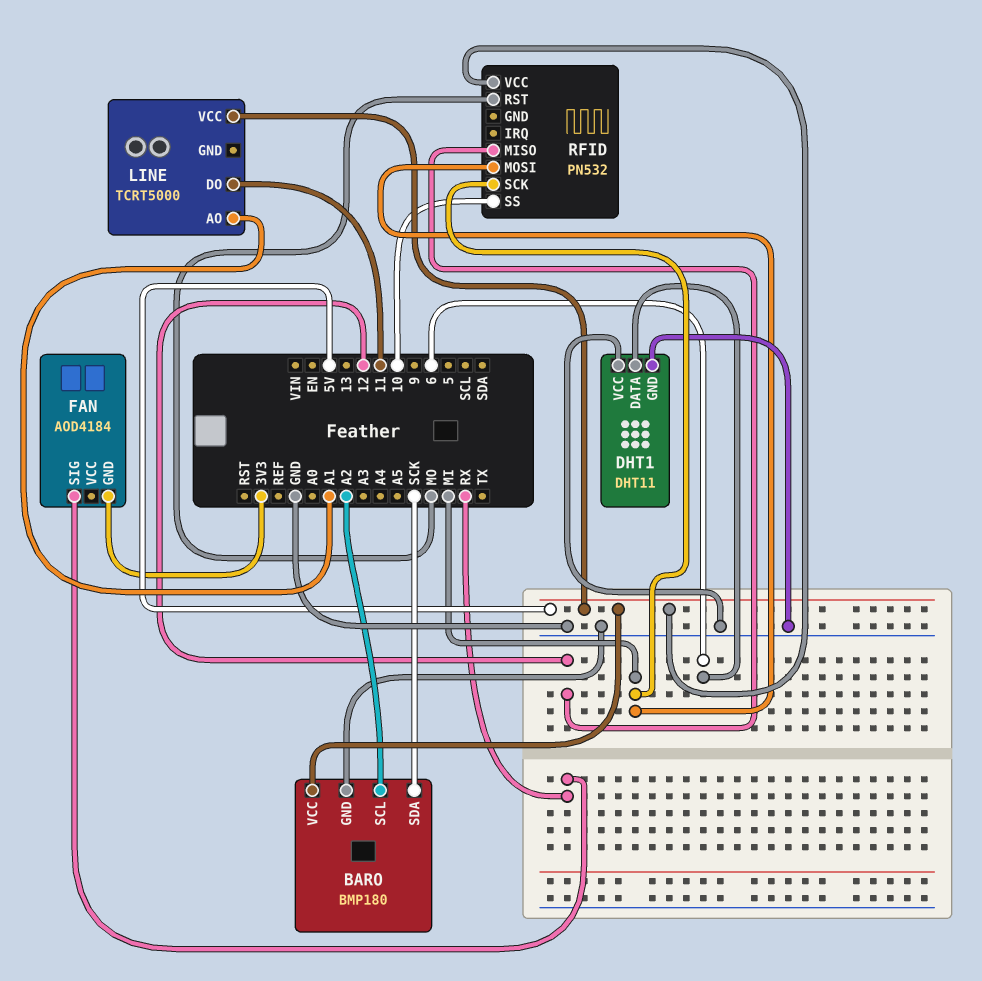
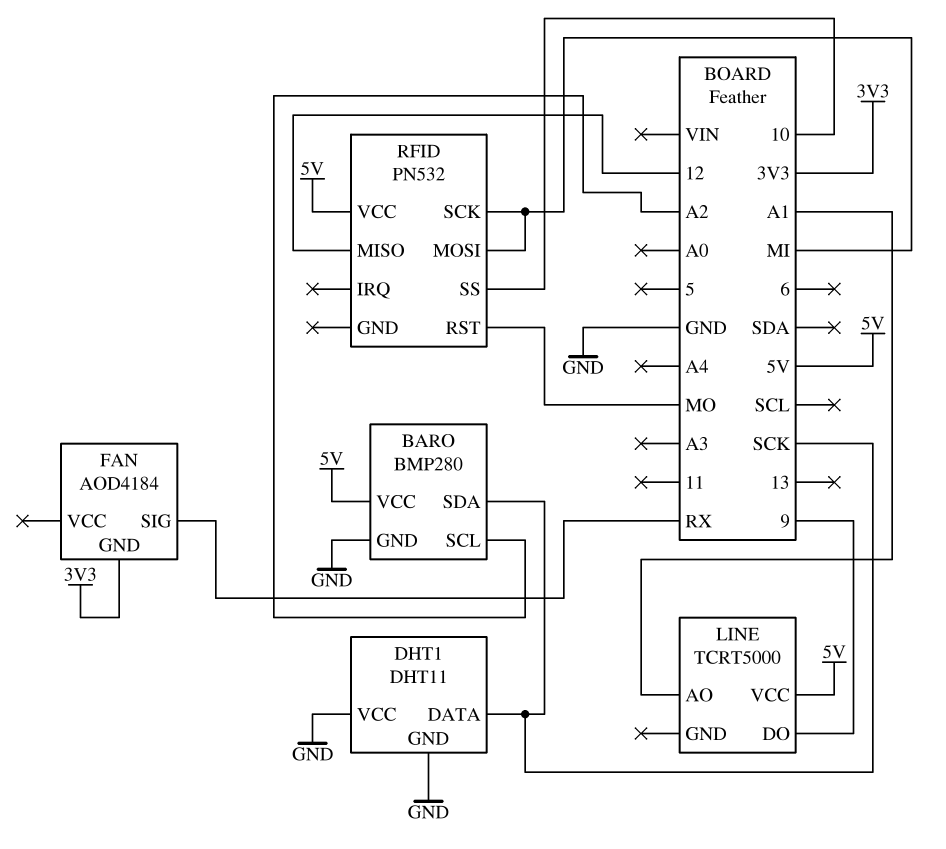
BARO: BMP180 -> BMP280
DHT1 pin DATA: 6 -> SCK
LINE pin DO: 11 -> 9

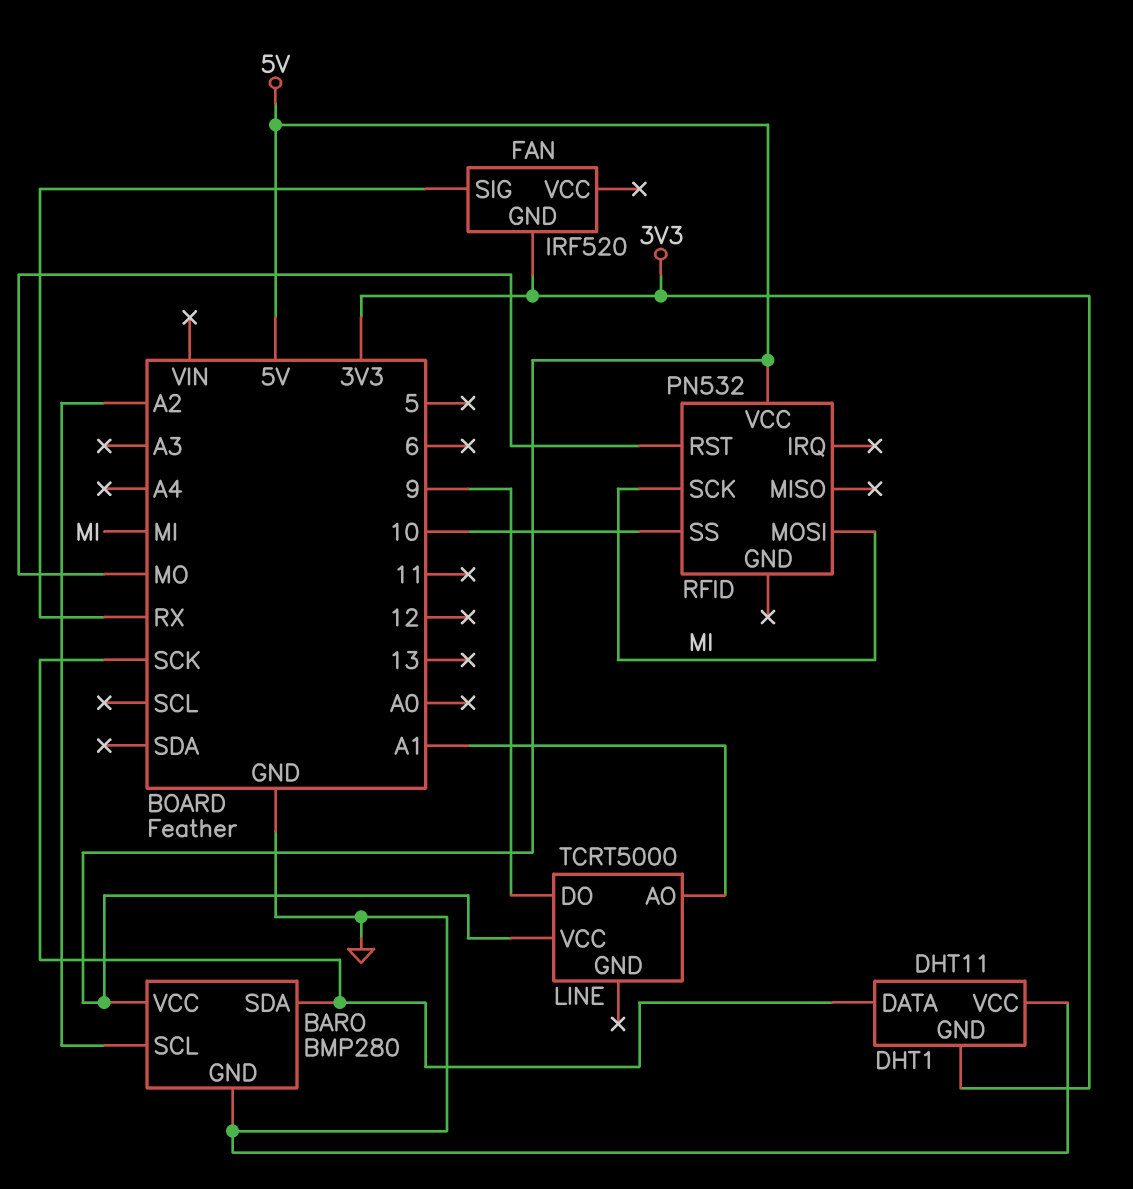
DHT1 pin GND: GND -> 3V3
FAN: AOD4184 -> IRF520
RFID pin MISO: 12 -> none

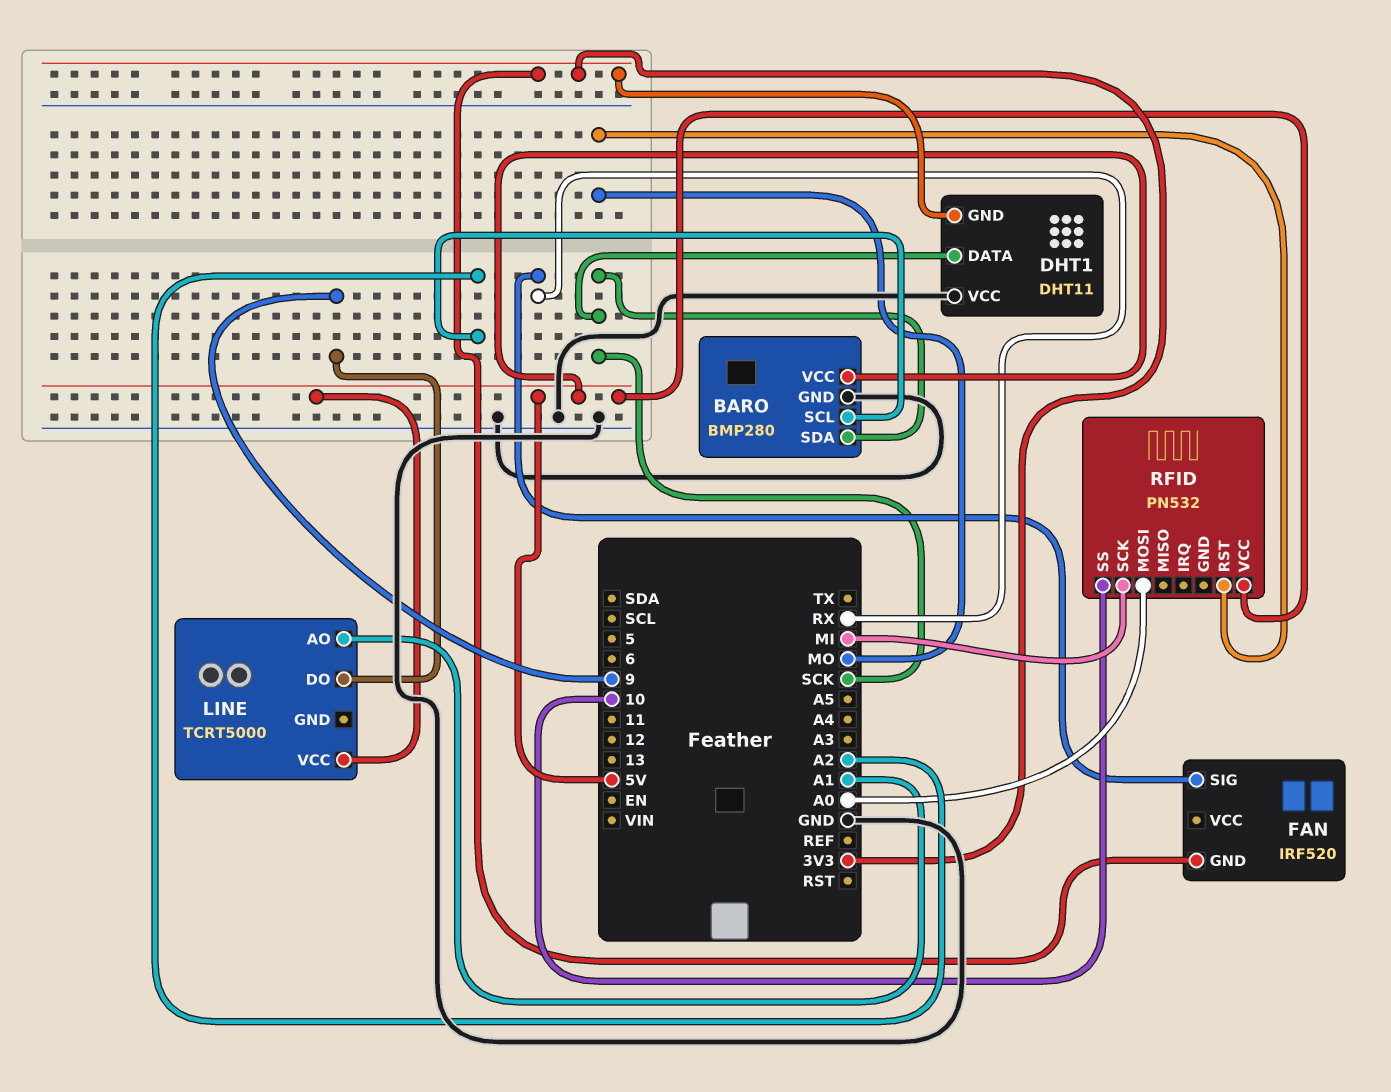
RFID pin MOSI: MI -> A0

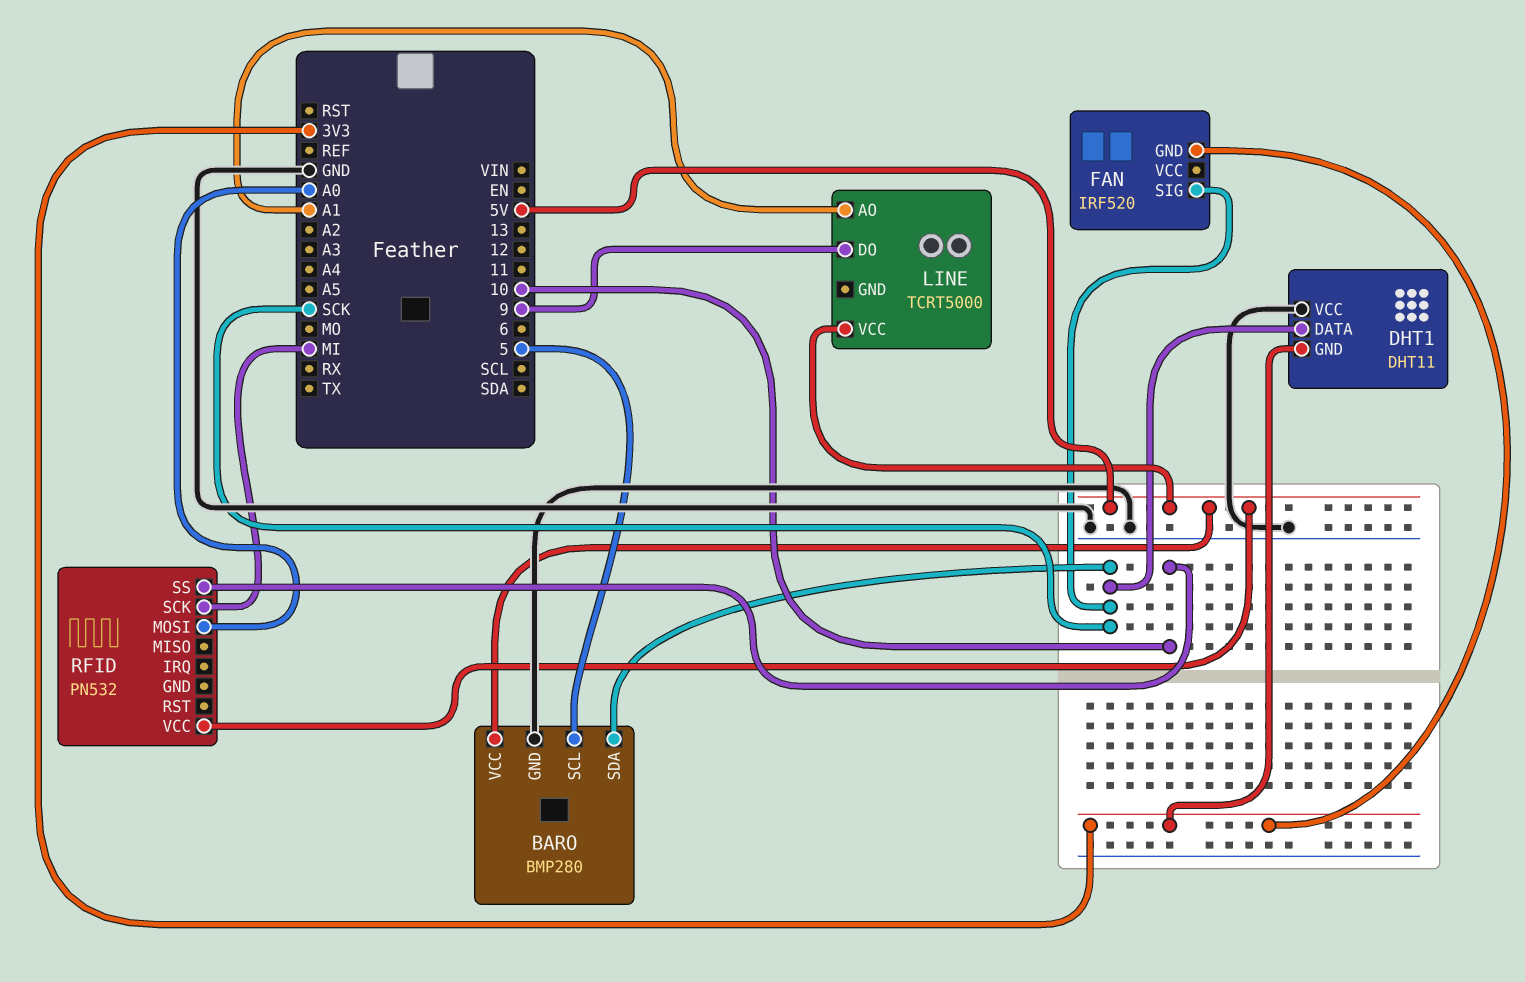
BARO pin SCL: A2 -> 5
FAN pin SIG: RX -> SCK
RFID pin RST: MO -> none

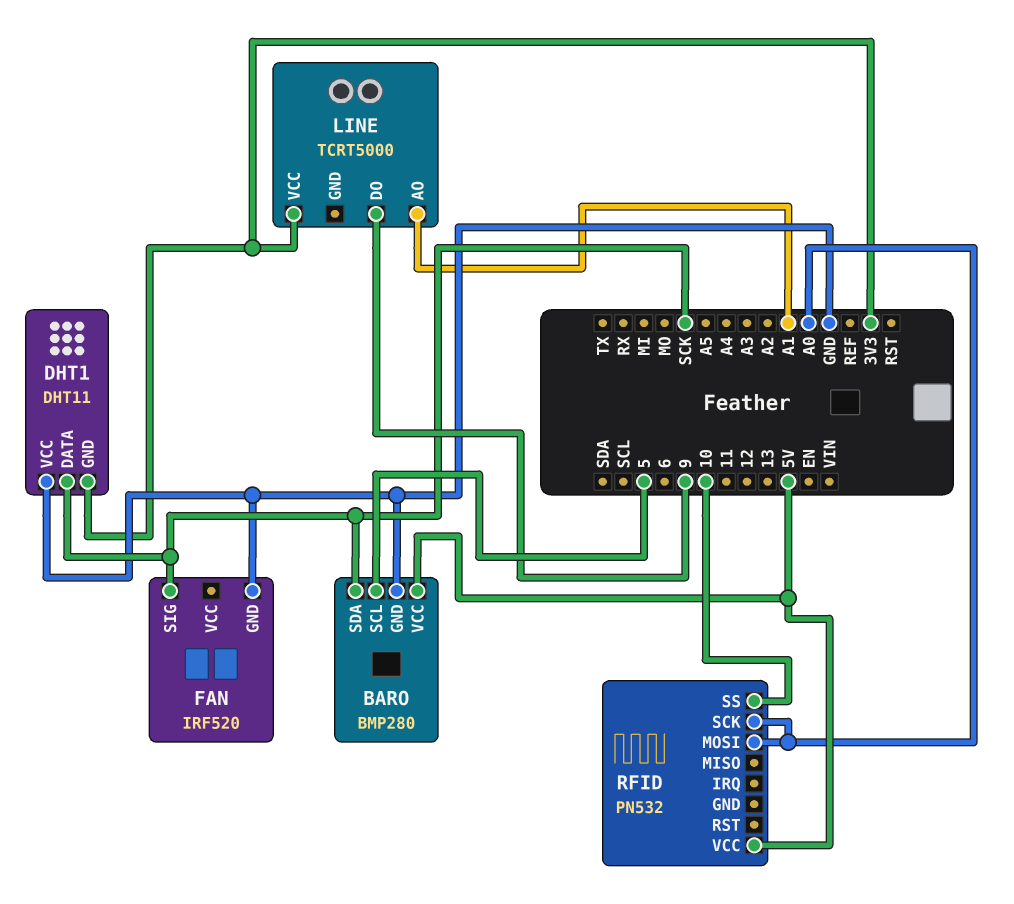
FAN pin GND: 3V3 -> GND
LINE pin VCC: 5V -> 3V3
RFID pin SCK: MI -> A0

